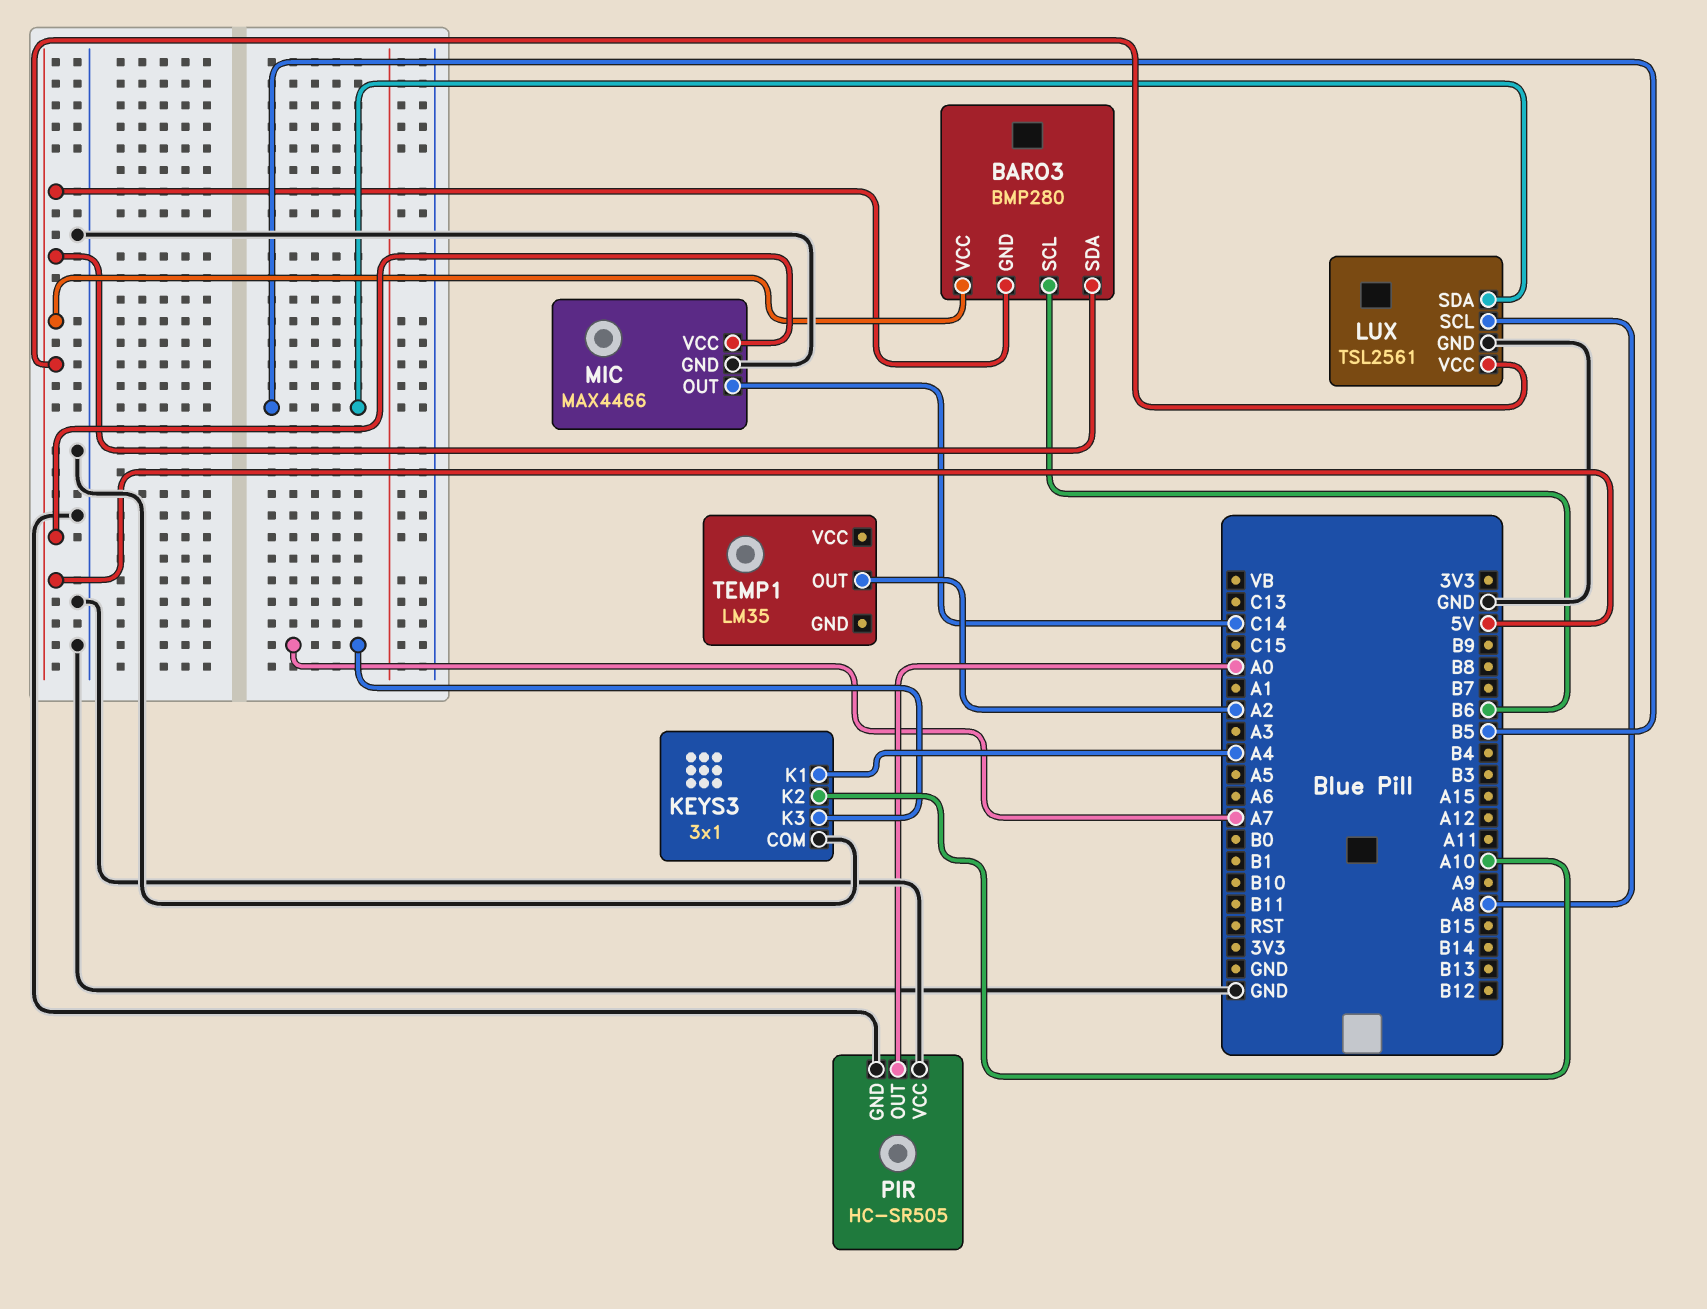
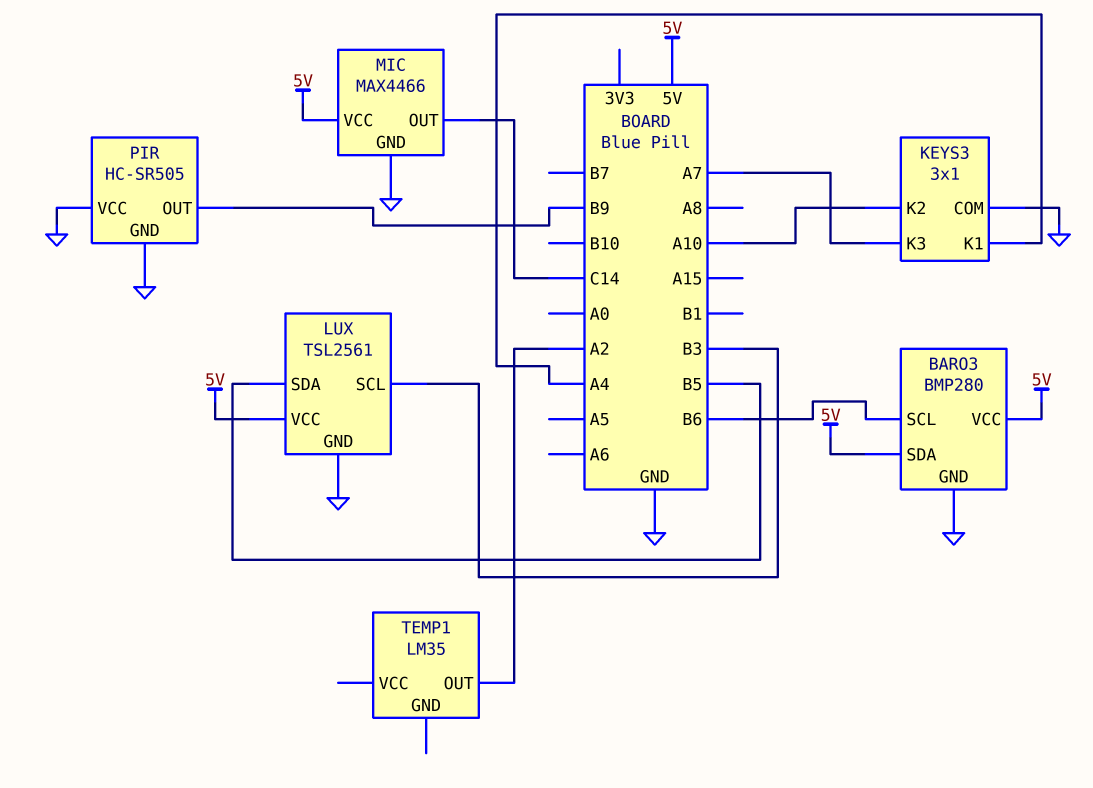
BARO3 pin GND: 5V -> GND
LUX pin SCL: A8 -> B3
PIR pin OUT: A0 -> B9

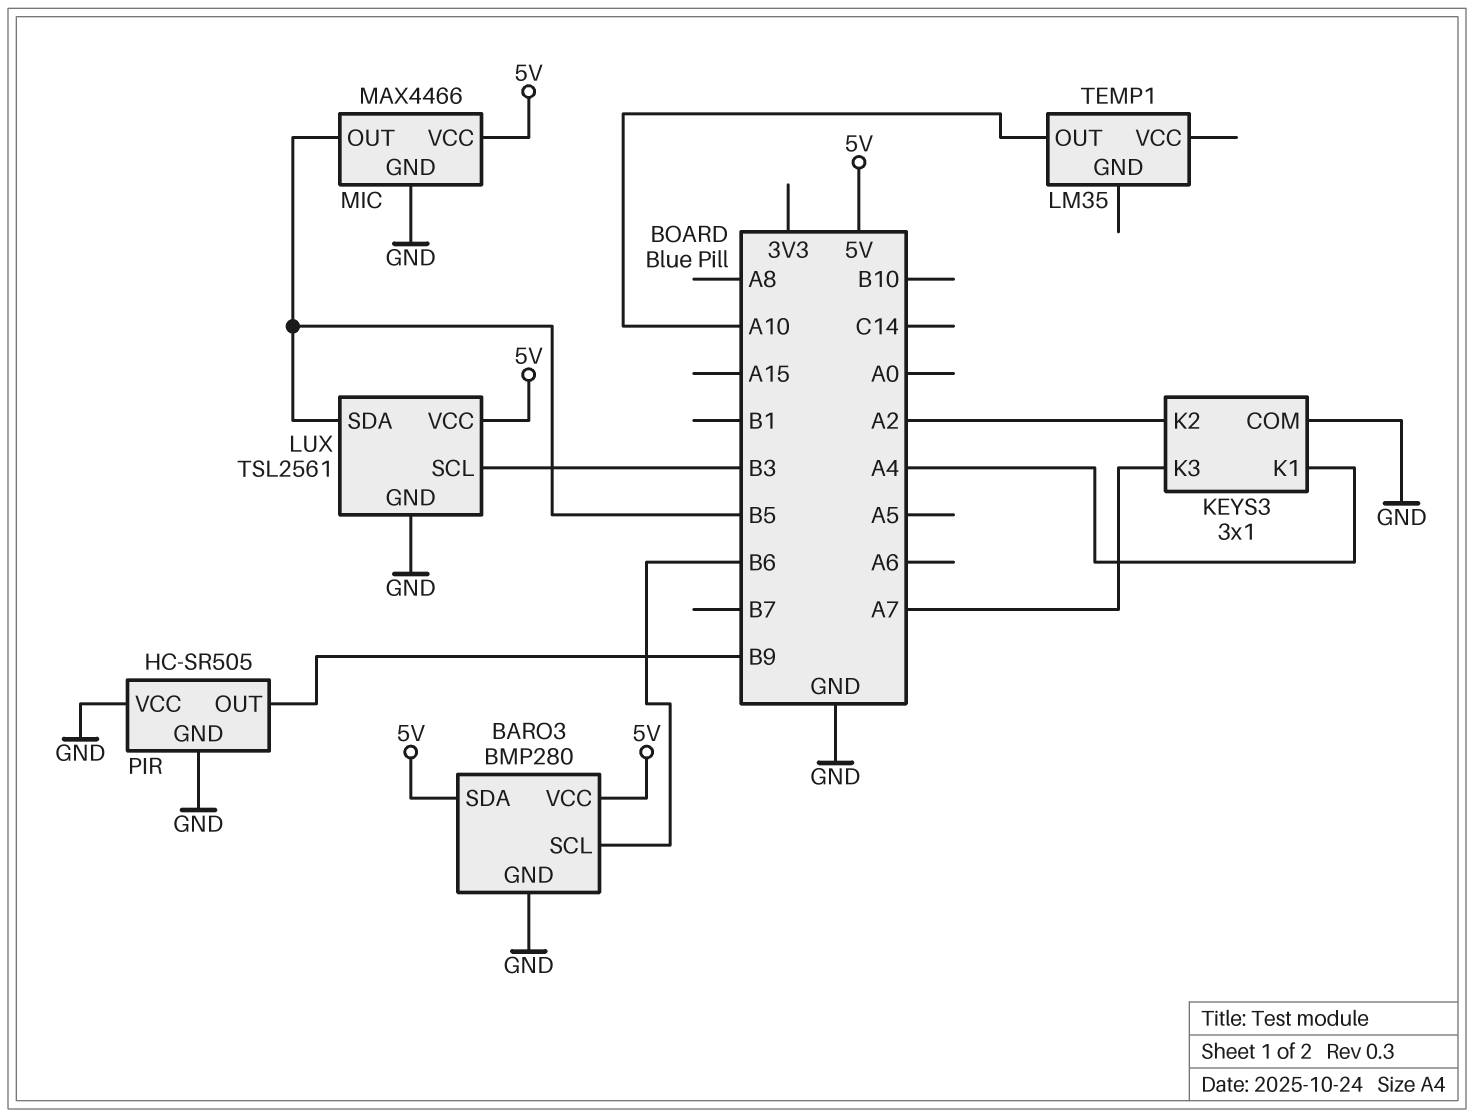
KEYS3 pin K2: A10 -> A2
MIC pin OUT: C14 -> B5
TEMP1 pin OUT: A2 -> A10

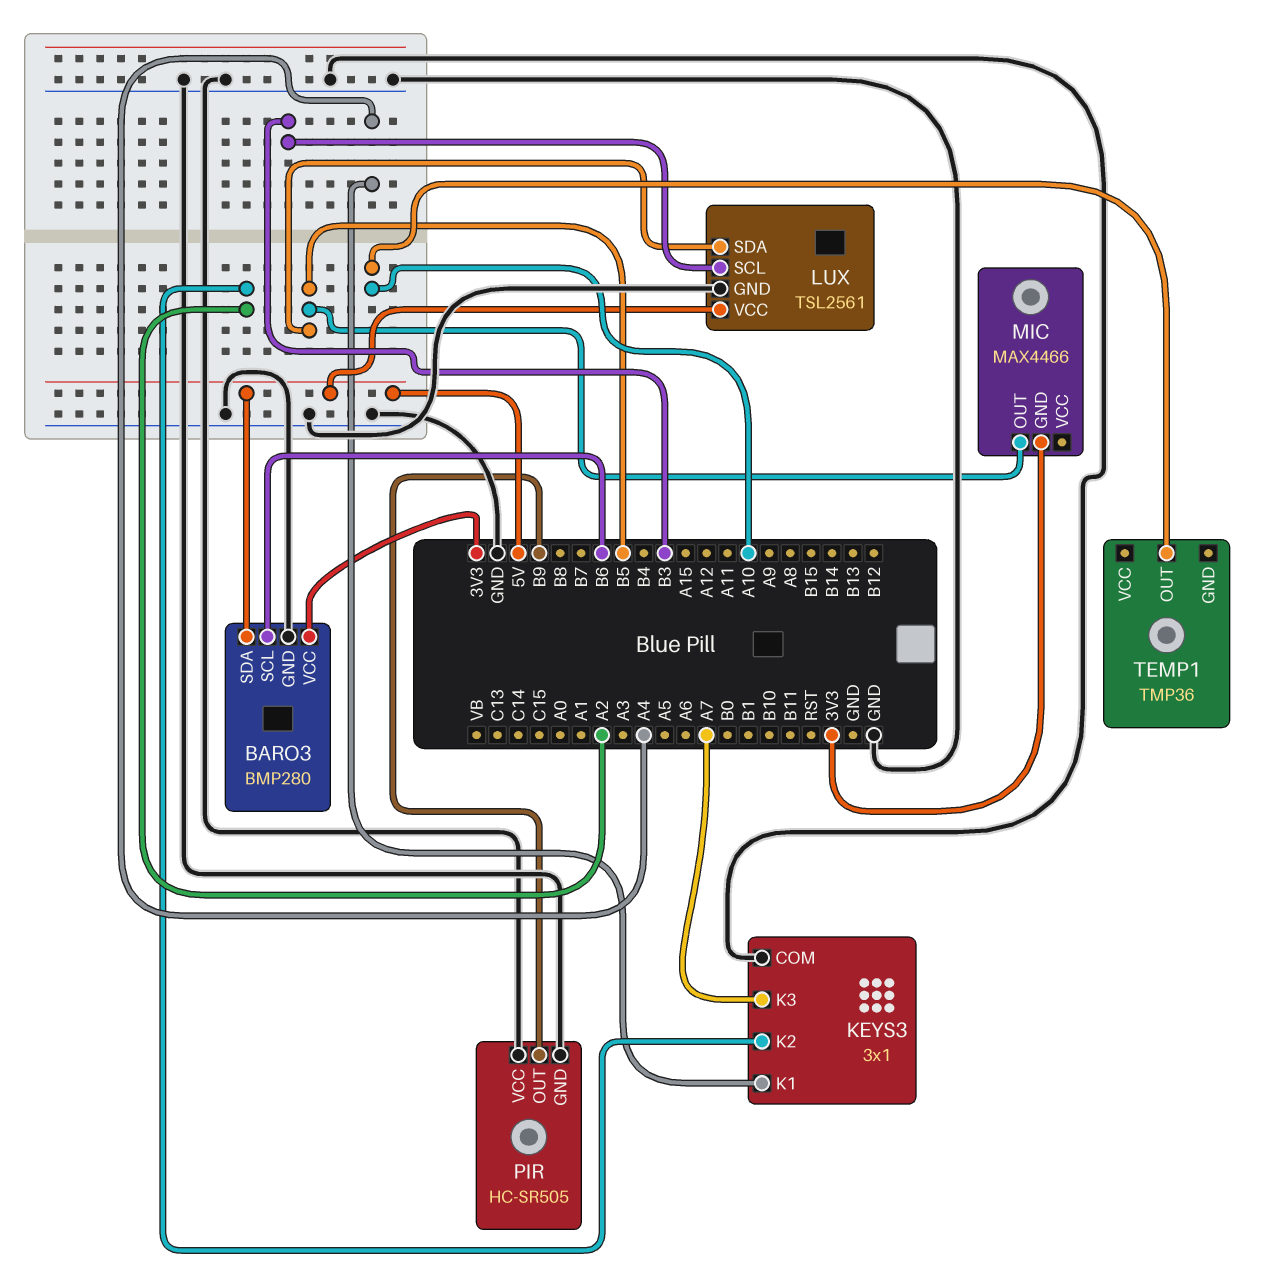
BARO3 pin VCC: 5V -> 3V3
MIC pin GND: GND -> 3V3
MIC pin VCC: 5V -> none
TEMP1: LM35 -> TMP36

